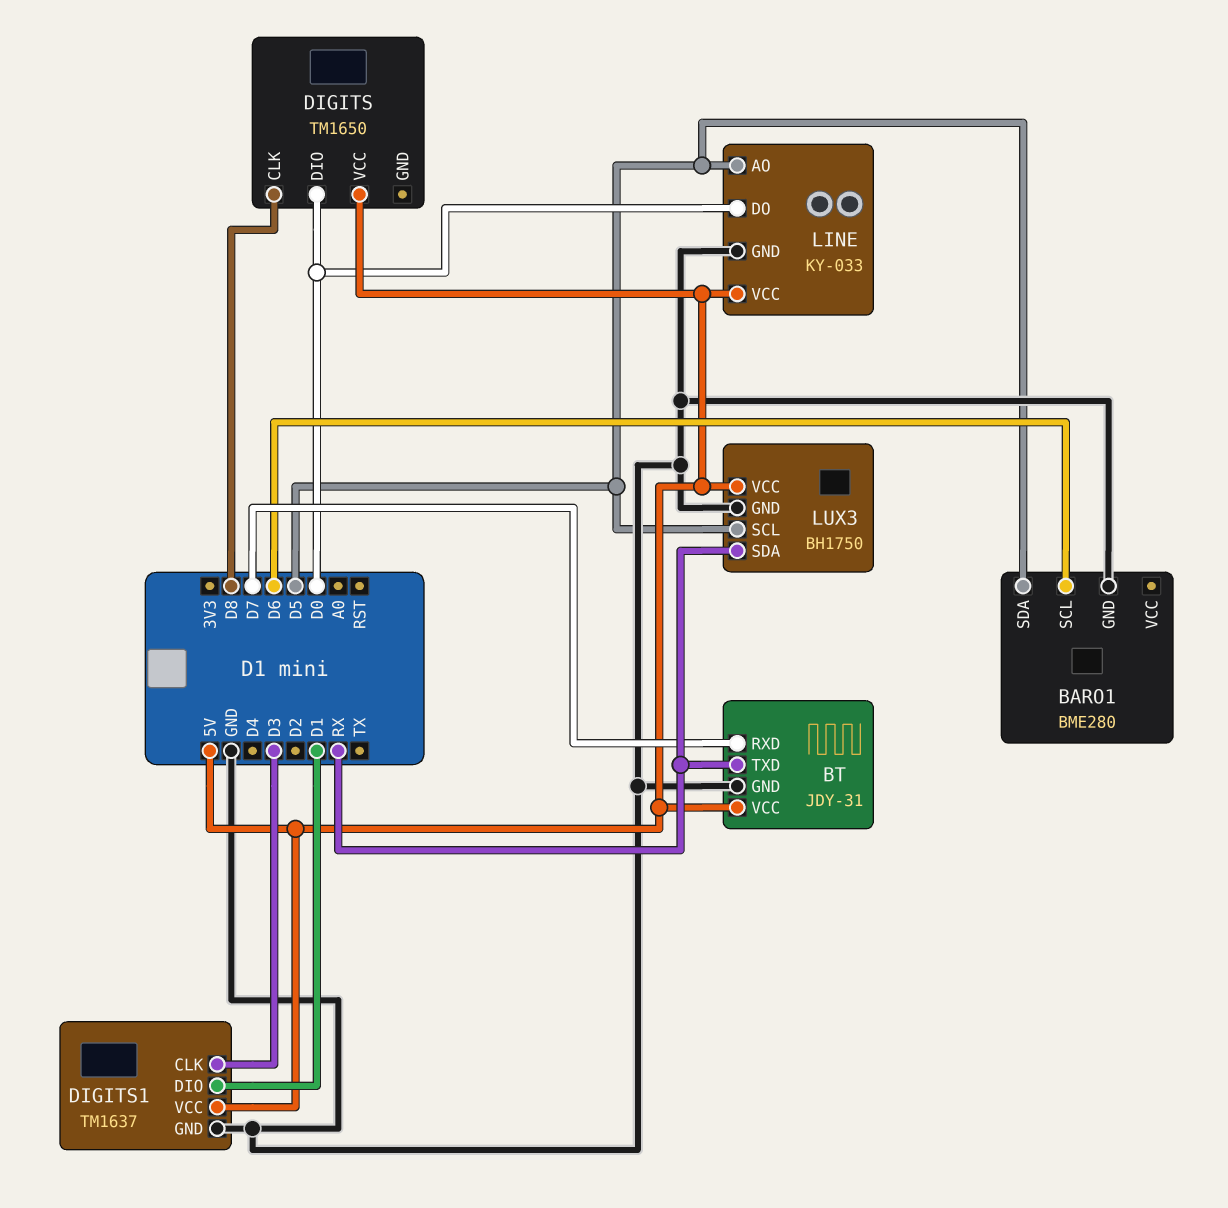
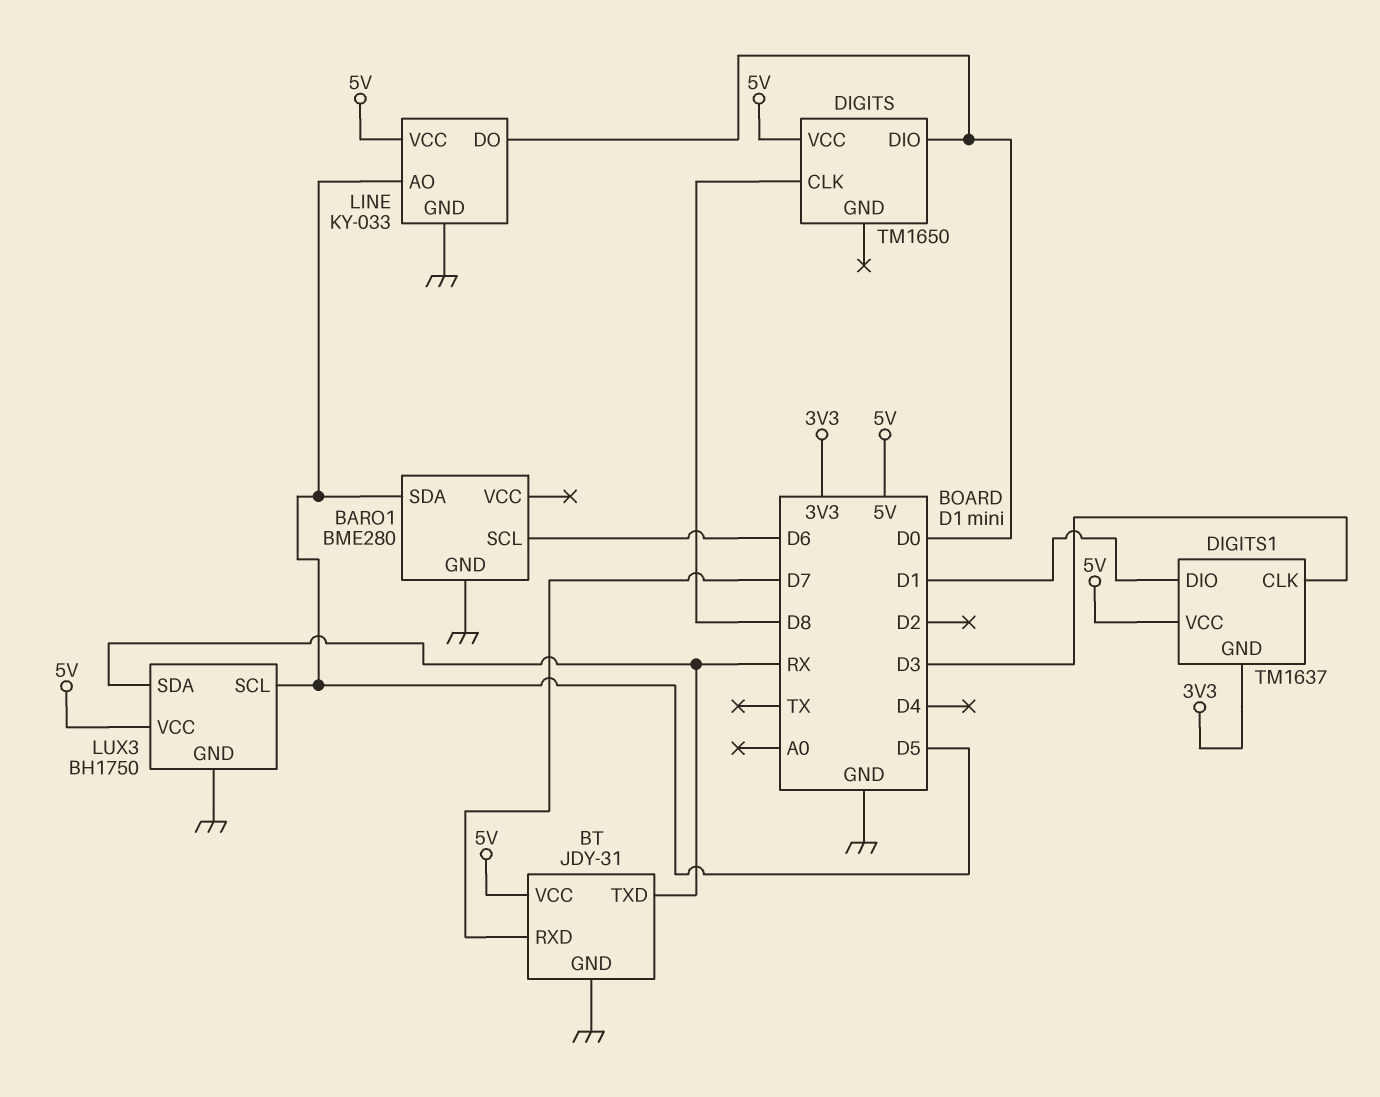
DIGITS1 pin GND: GND -> 3V3

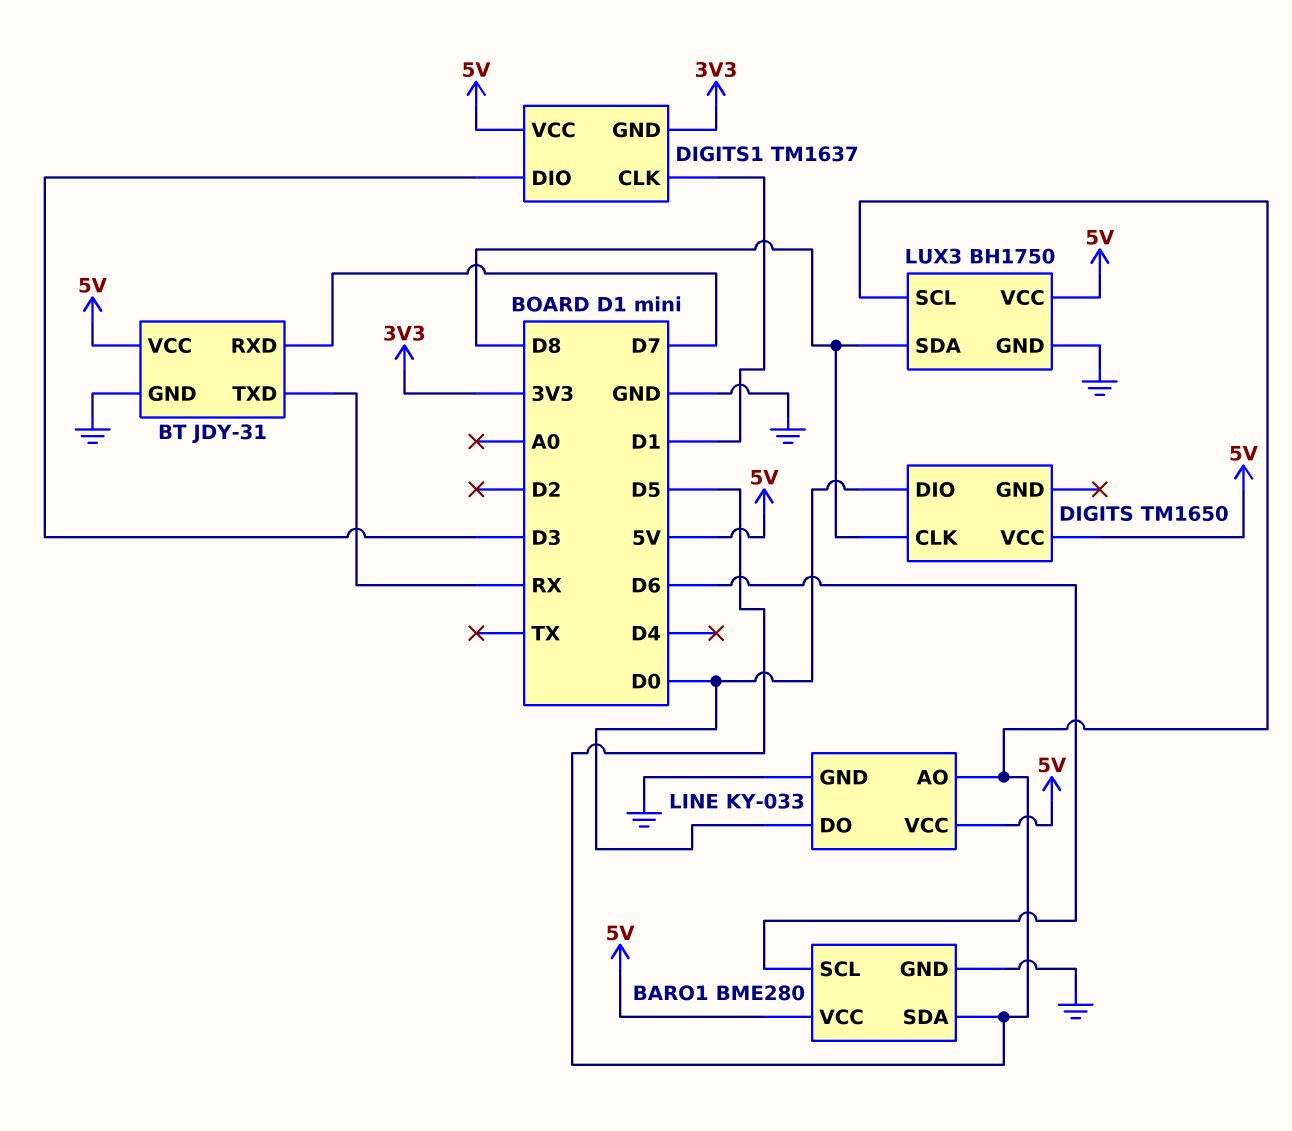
BARO1 pin VCC: none -> 5V
DIGITS1 pin CLK: D3 -> D1
DIGITS1 pin DIO: D1 -> D3
LUX3 pin SDA: RX -> D8

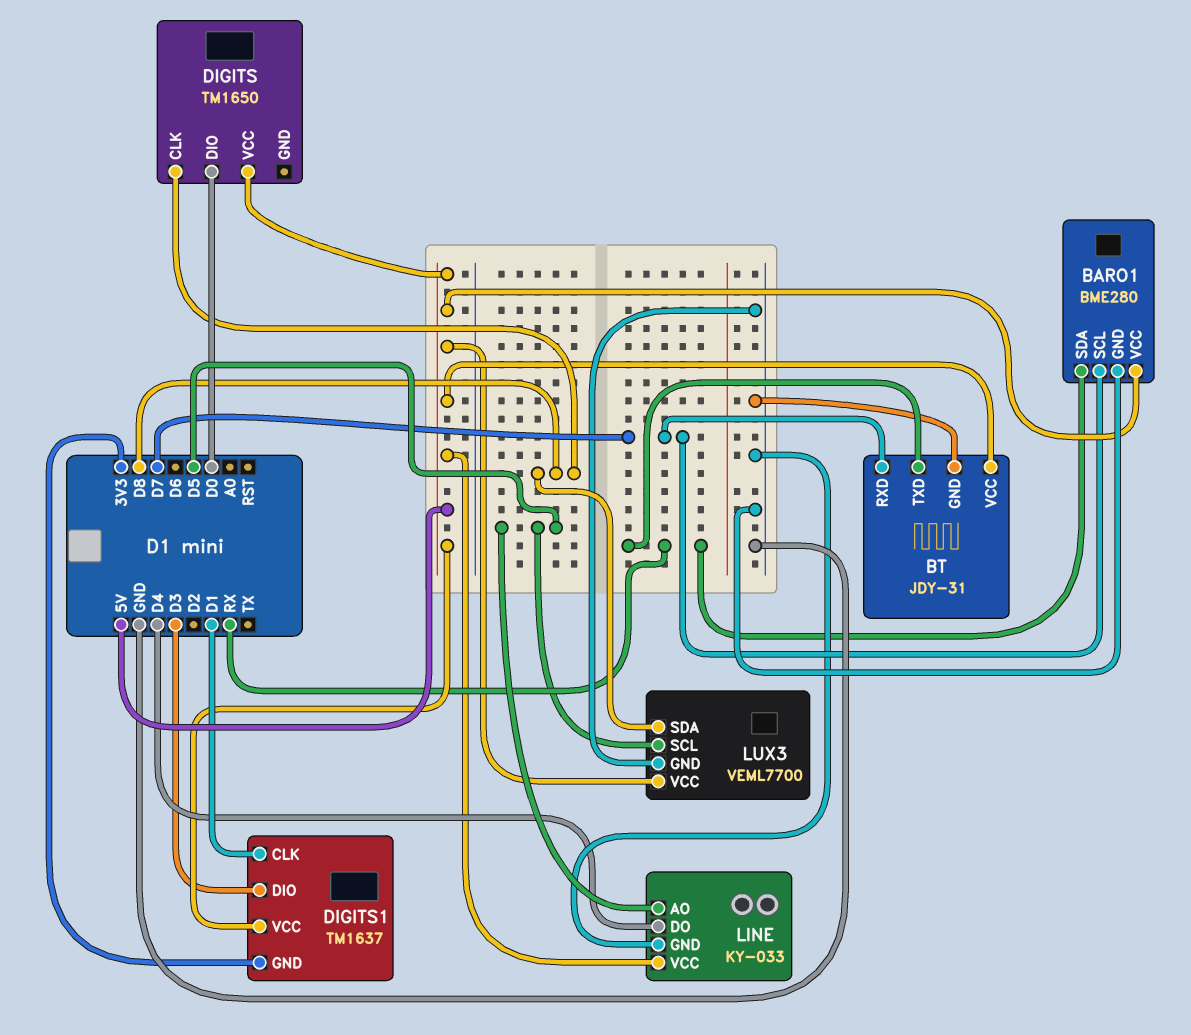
BARO1 pin SCL: D6 -> D7
BARO1 pin SDA: D5 -> RX
LINE pin DO: D0 -> D4
LUX3: BH1750 -> VEML7700

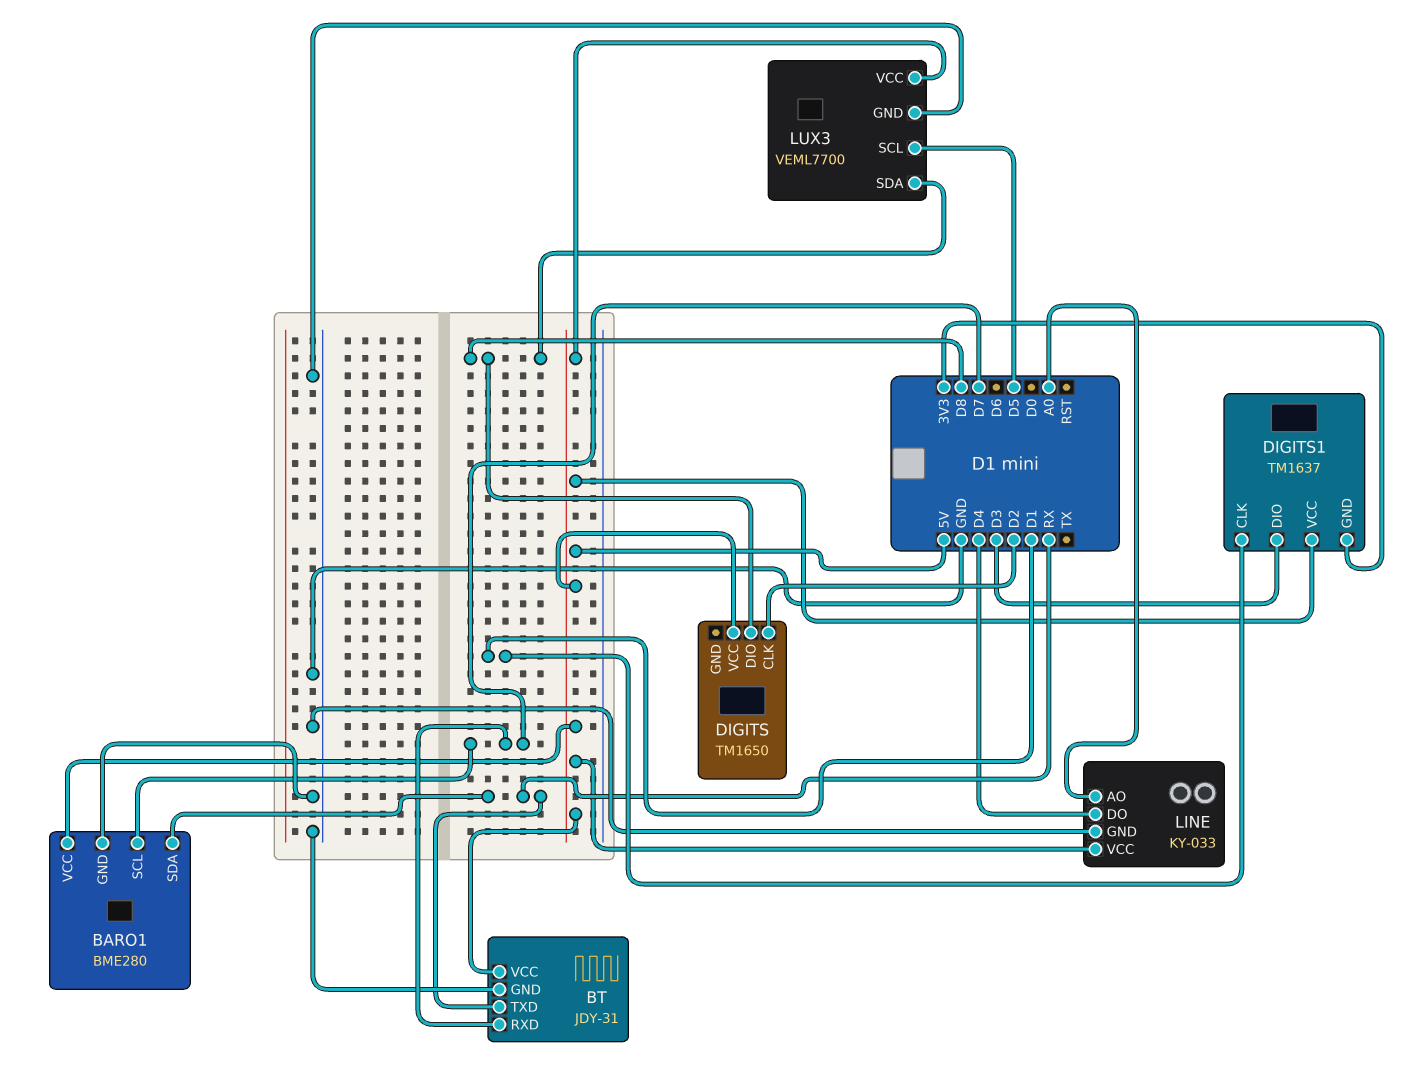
DIGITS pin CLK: D8 -> D2
DIGITS pin DIO: D0 -> D8
LINE pin AO: D5 -> A0

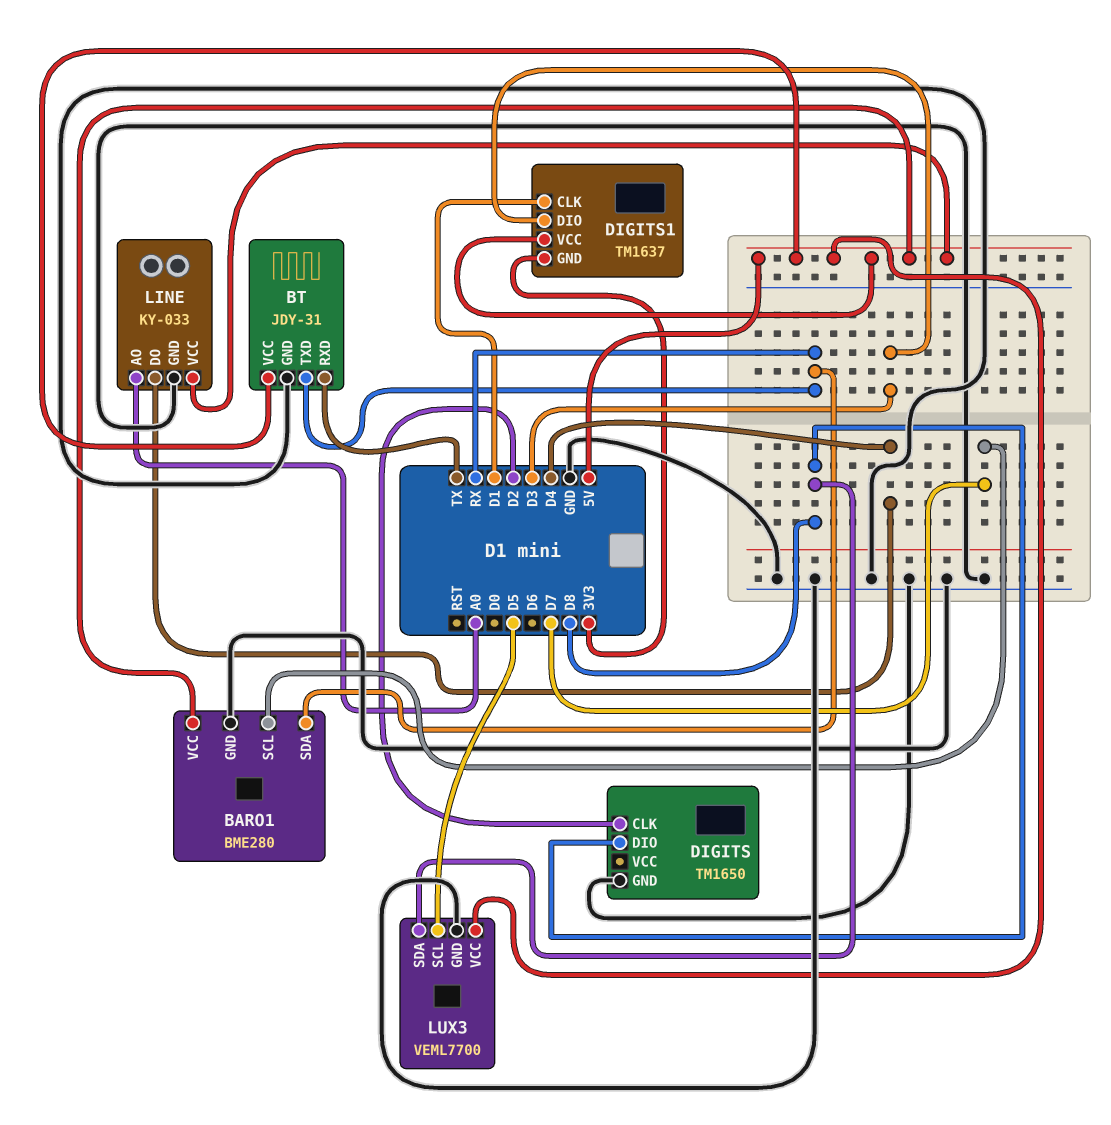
BT pin RXD: D7 -> TX
DIGITS pin GND: none -> GND
DIGITS pin VCC: 5V -> none

